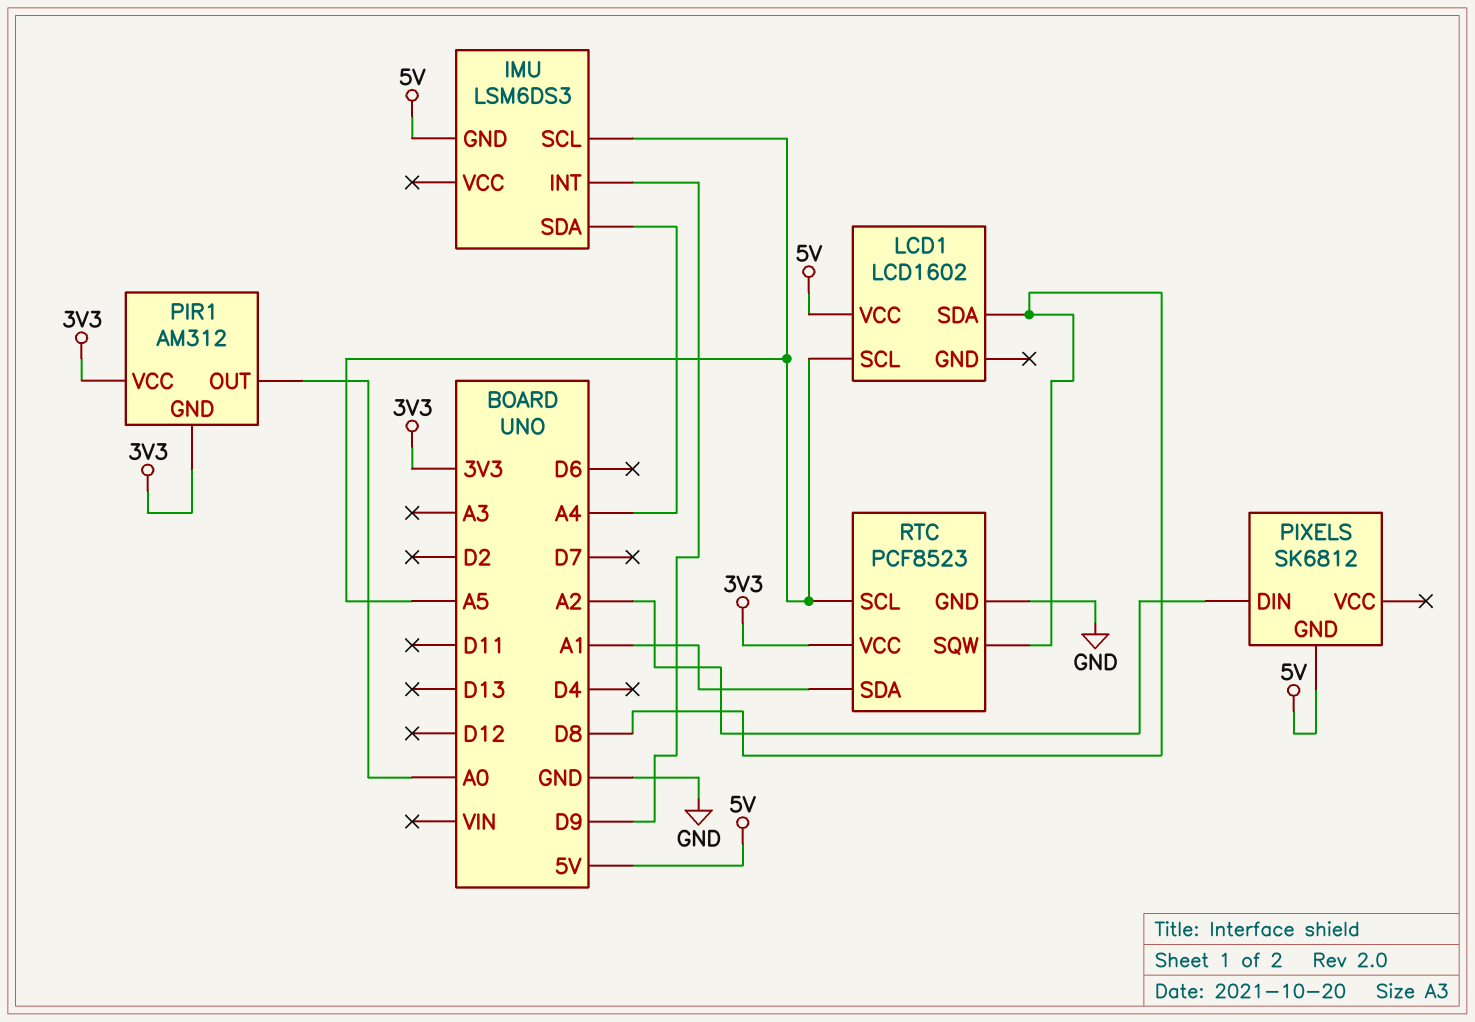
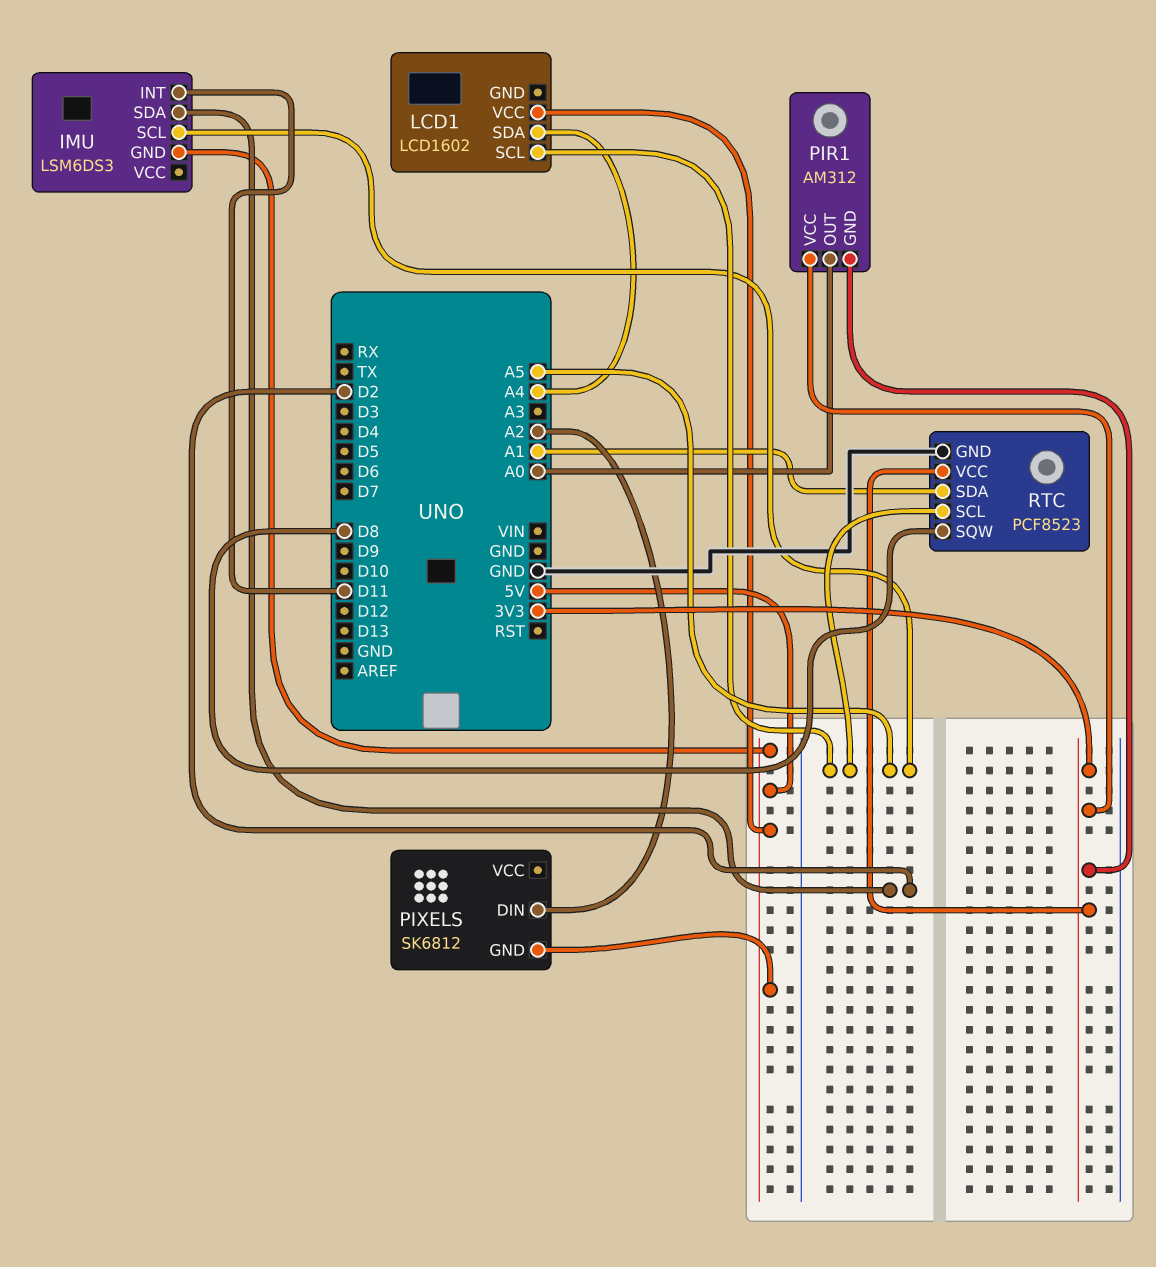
IMU pin INT: D9 -> D11
IMU pin SDA: A4 -> D2
LCD1 pin SDA: D8 -> A4

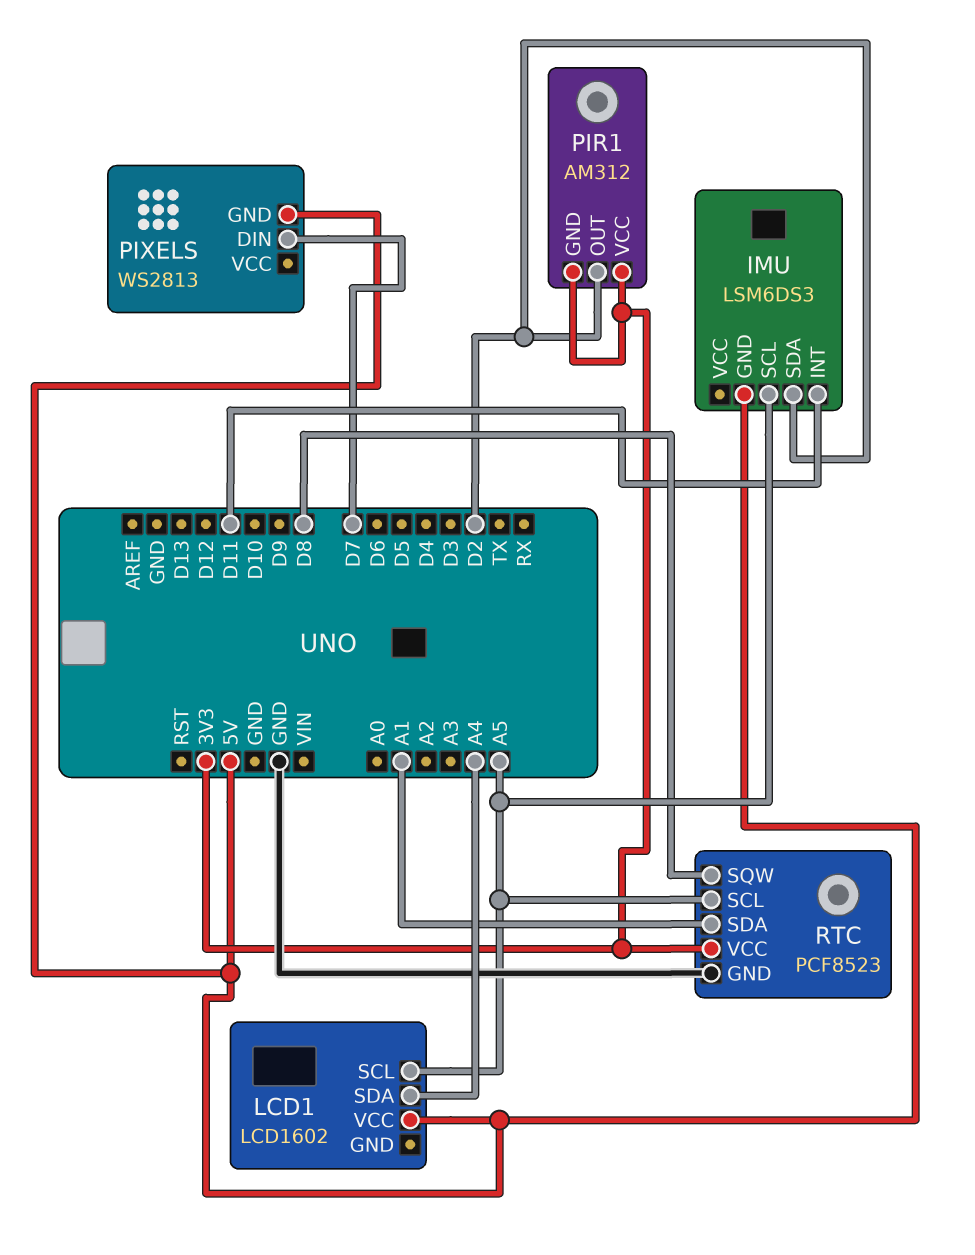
PIR1 pin OUT: A0 -> D2
PIXELS: SK6812 -> WS2813
PIXELS pin DIN: A2 -> D7

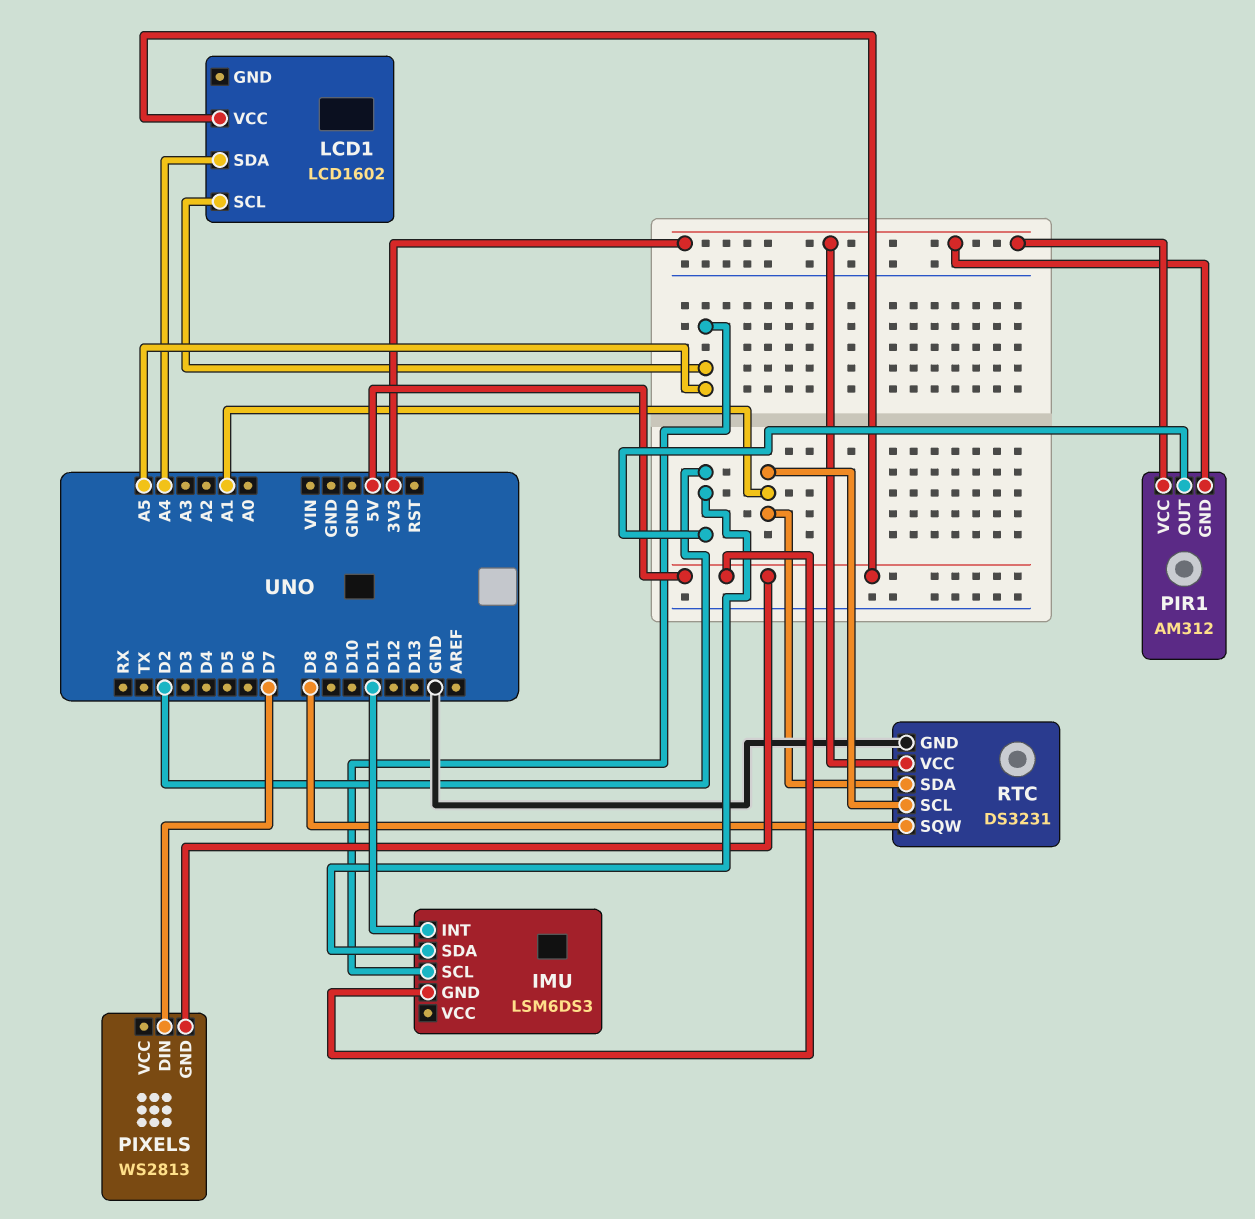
RTC: PCF8523 -> DS3231
RTC pin SCL: A5 -> A1

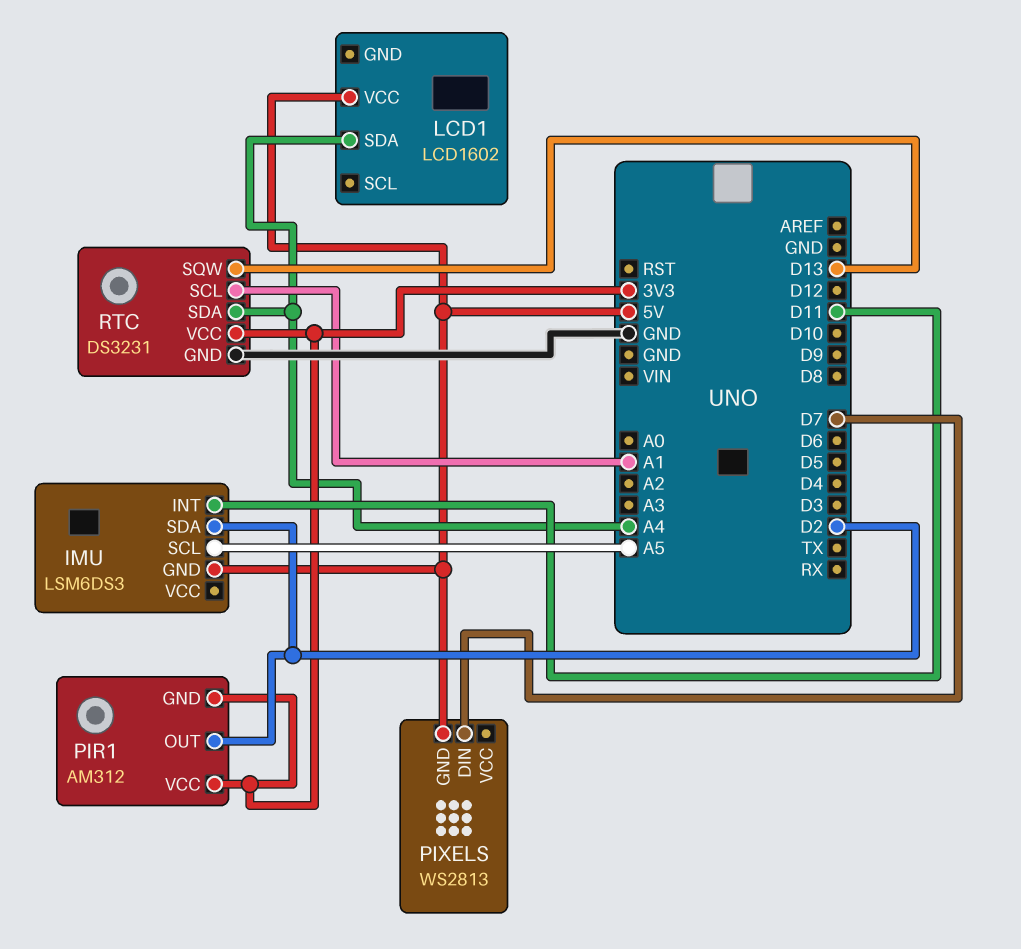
LCD1 pin SCL: A5 -> none
RTC pin SDA: A1 -> A4
RTC pin SQW: D8 -> D13

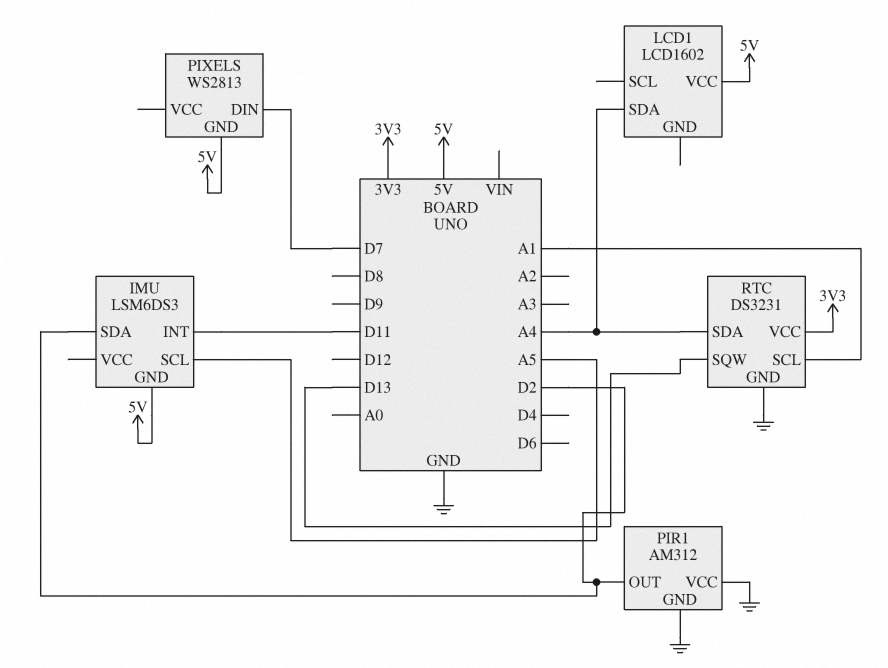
PIR1 pin GND: 3V3 -> GND
PIR1 pin VCC: 3V3 -> GND

